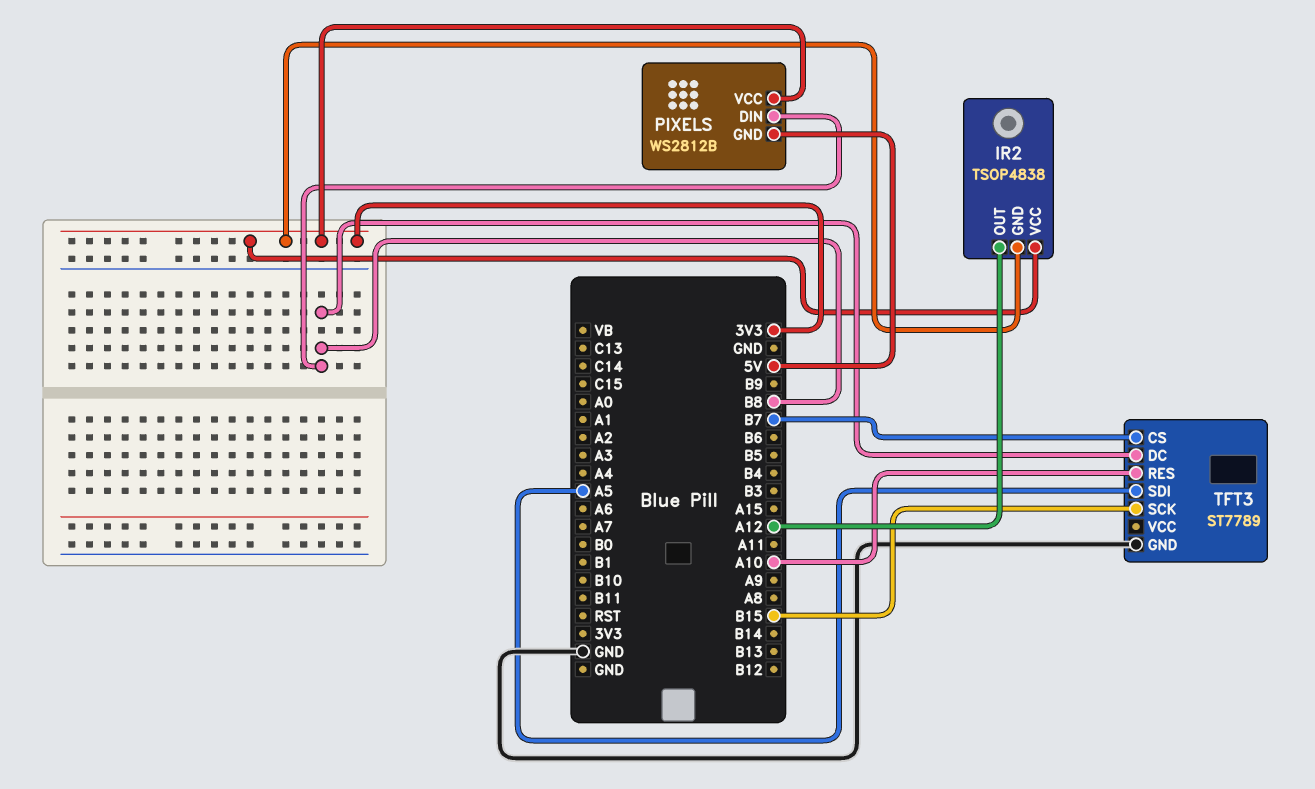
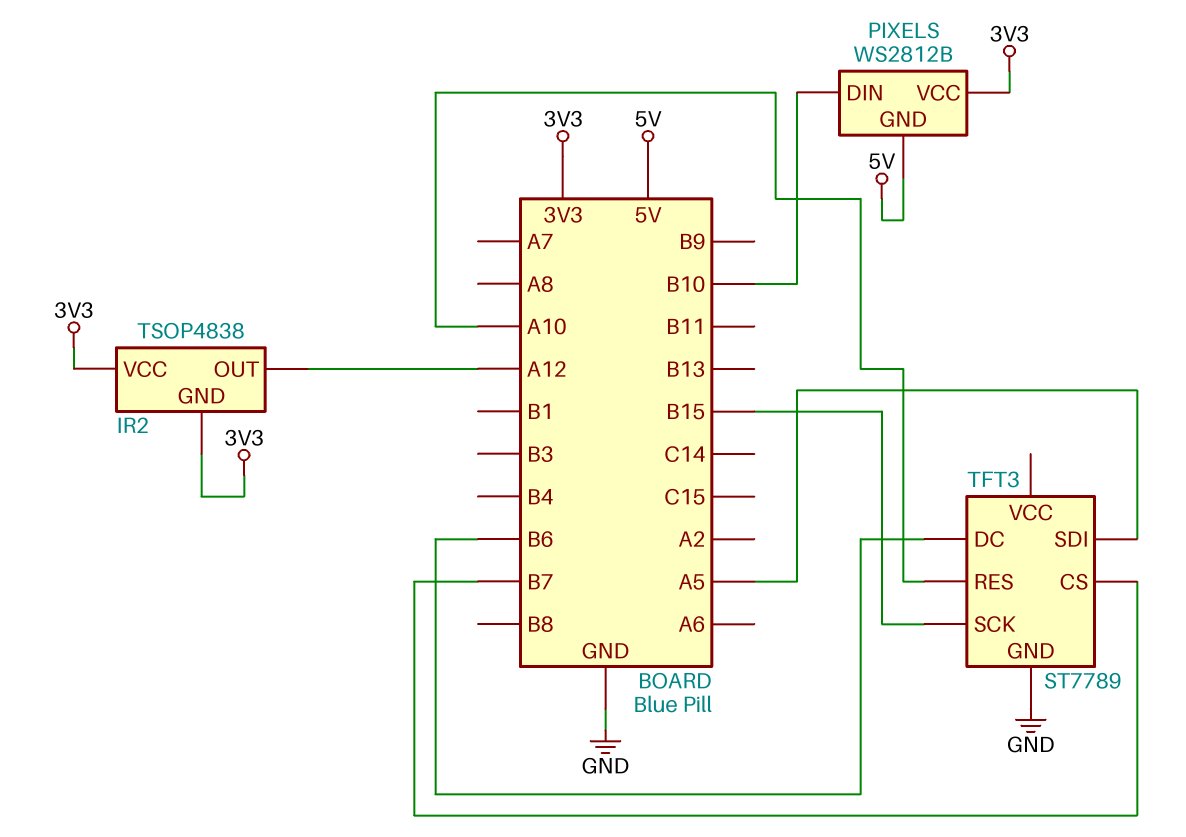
PIXELS pin DIN: B8 -> B10
TFT3 pin DC: B8 -> B6

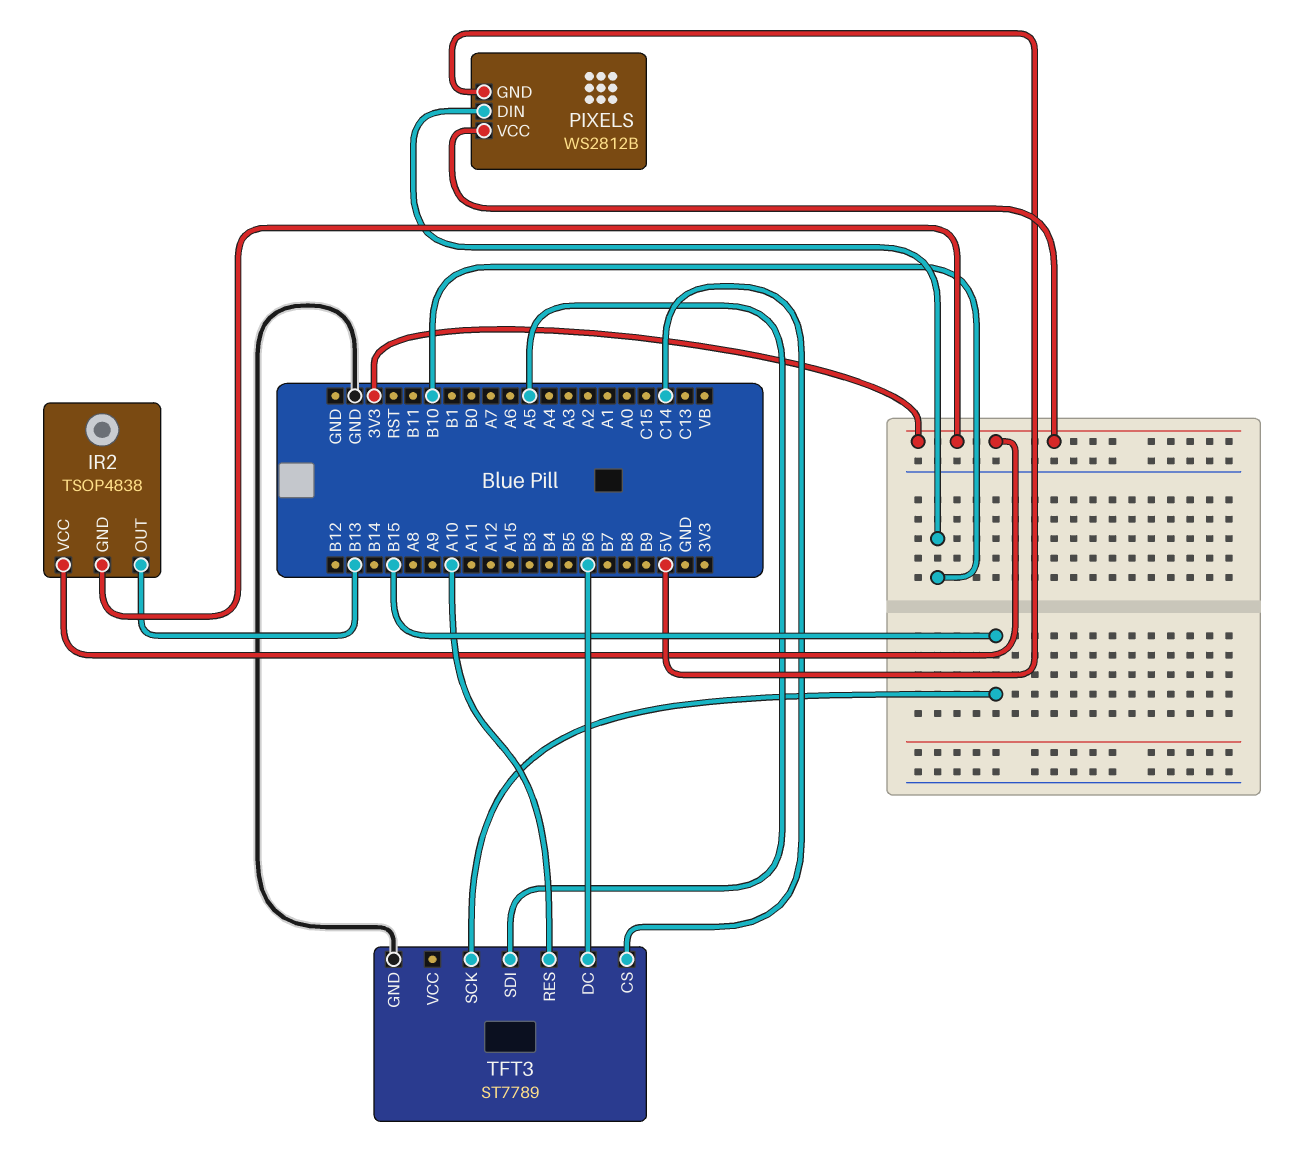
IR2 pin OUT: A12 -> B13
TFT3 pin CS: B7 -> C14

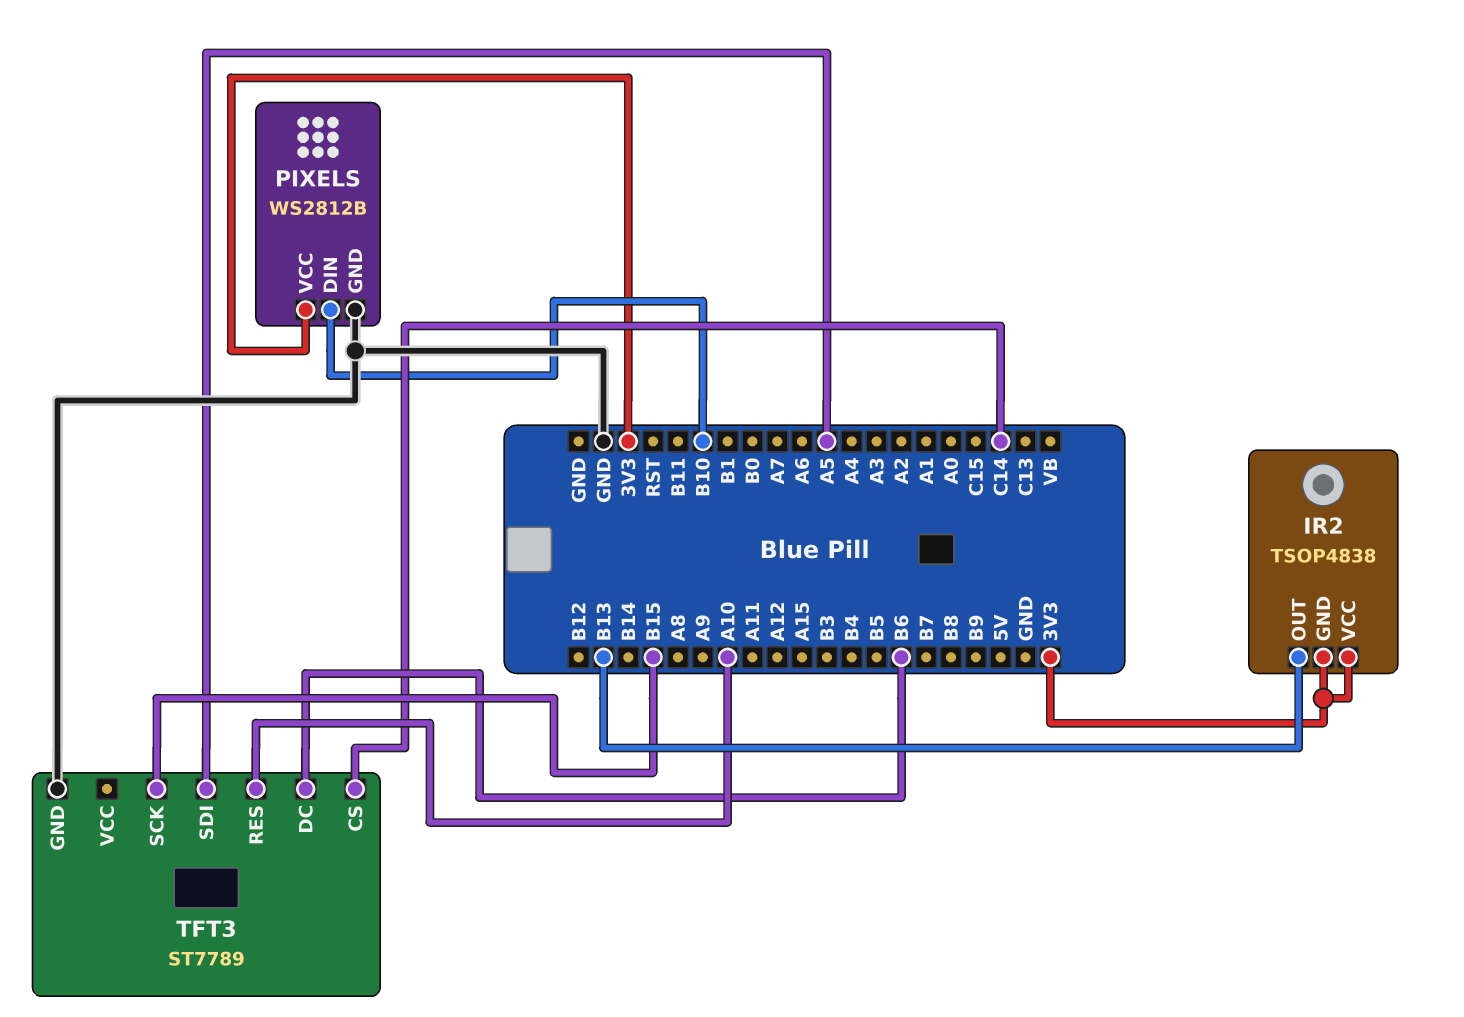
PIXELS pin GND: 5V -> GND

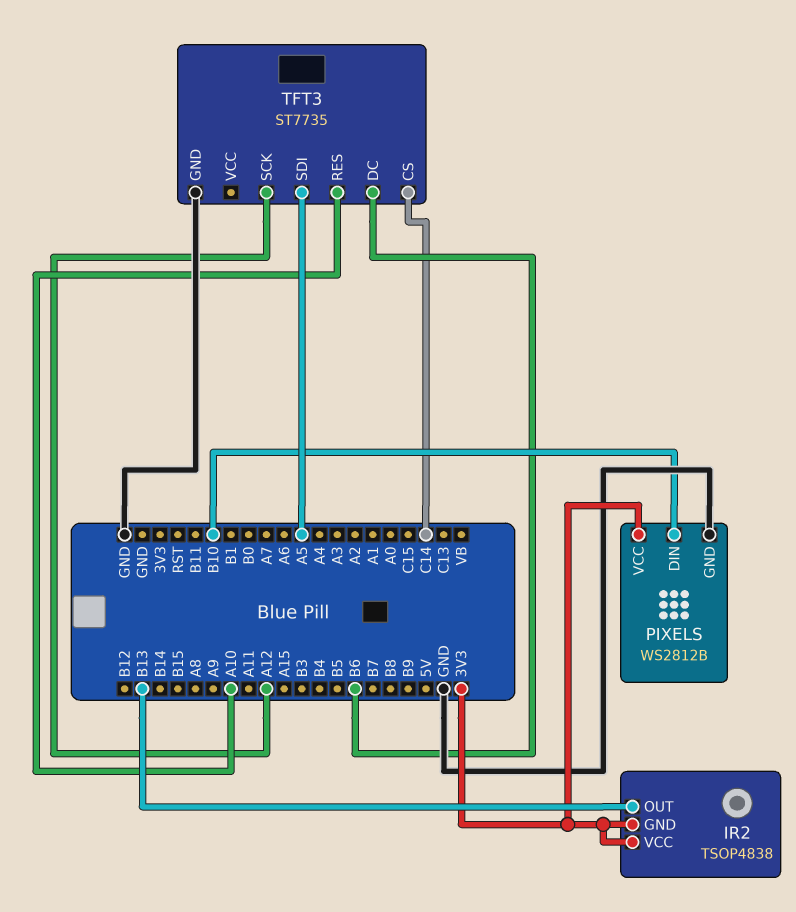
TFT3: ST7789 -> ST7735
TFT3 pin SCK: B15 -> A12

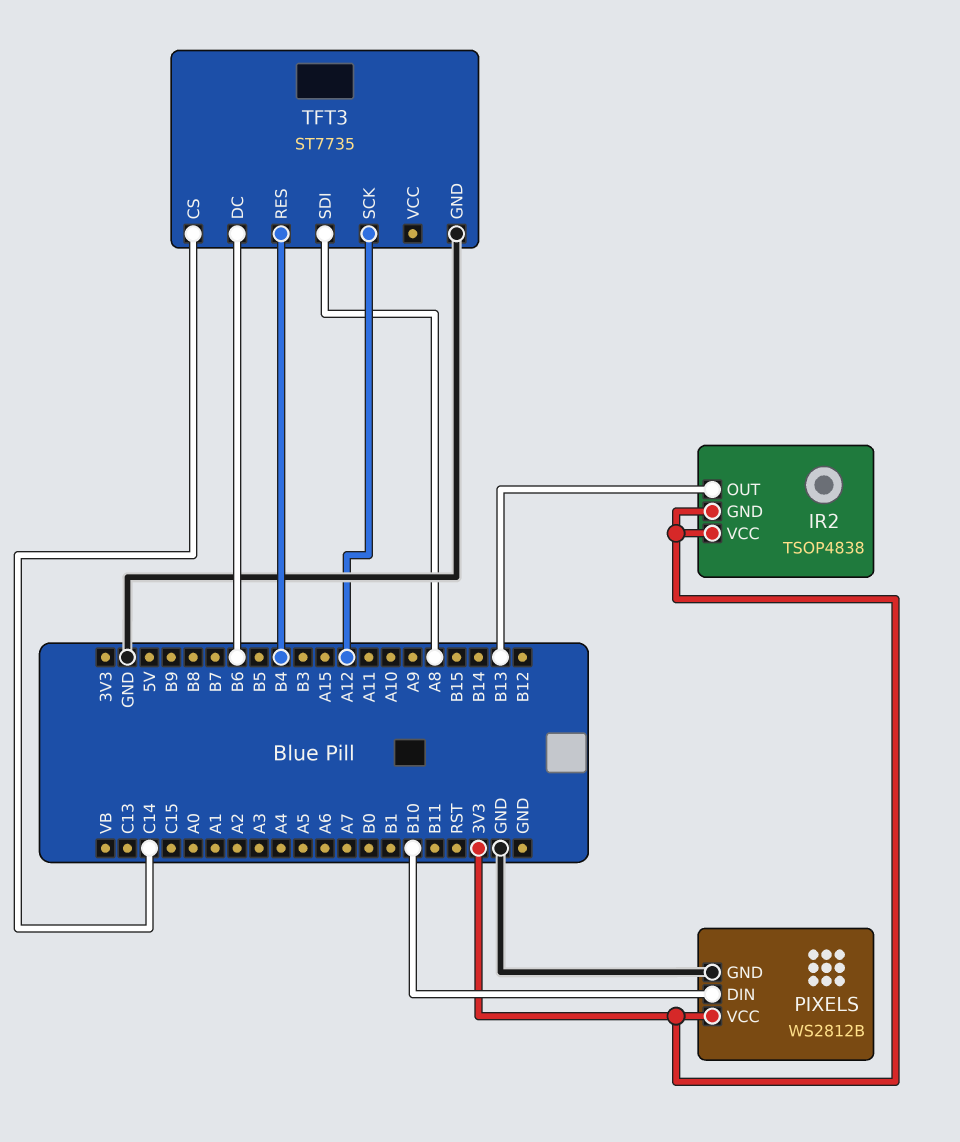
TFT3 pin RES: A10 -> B4
TFT3 pin SDI: A5 -> A8

